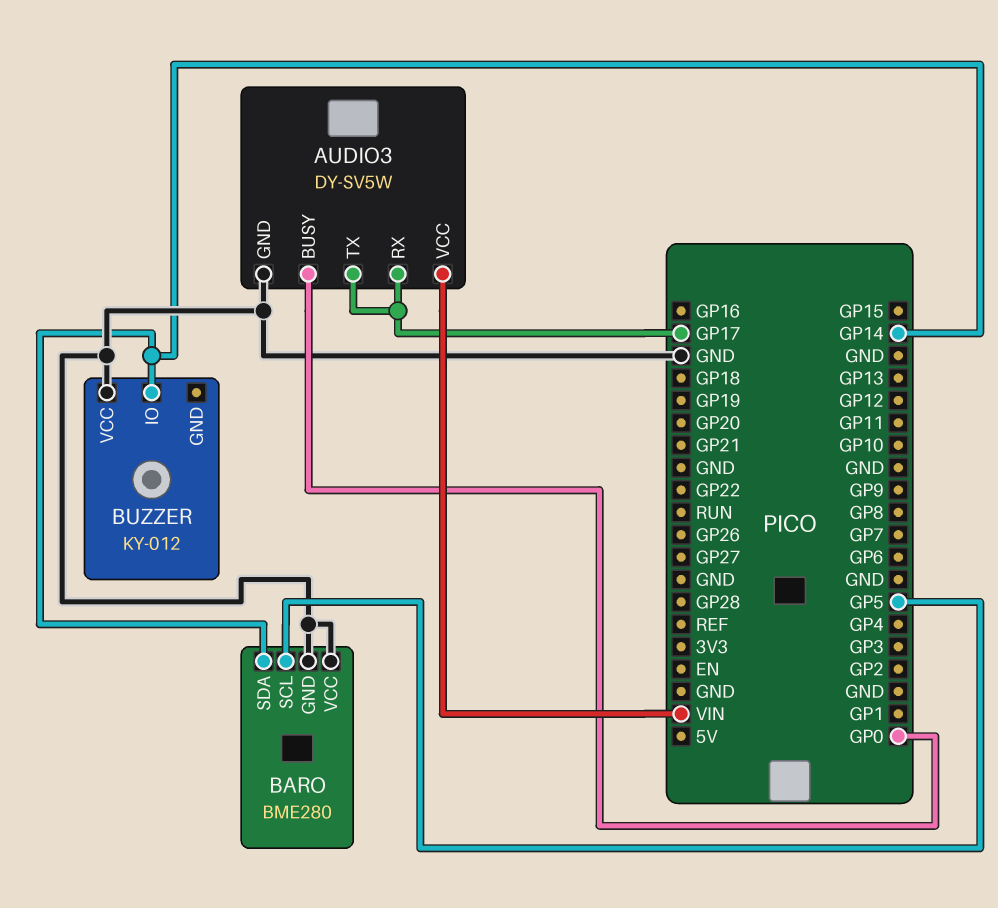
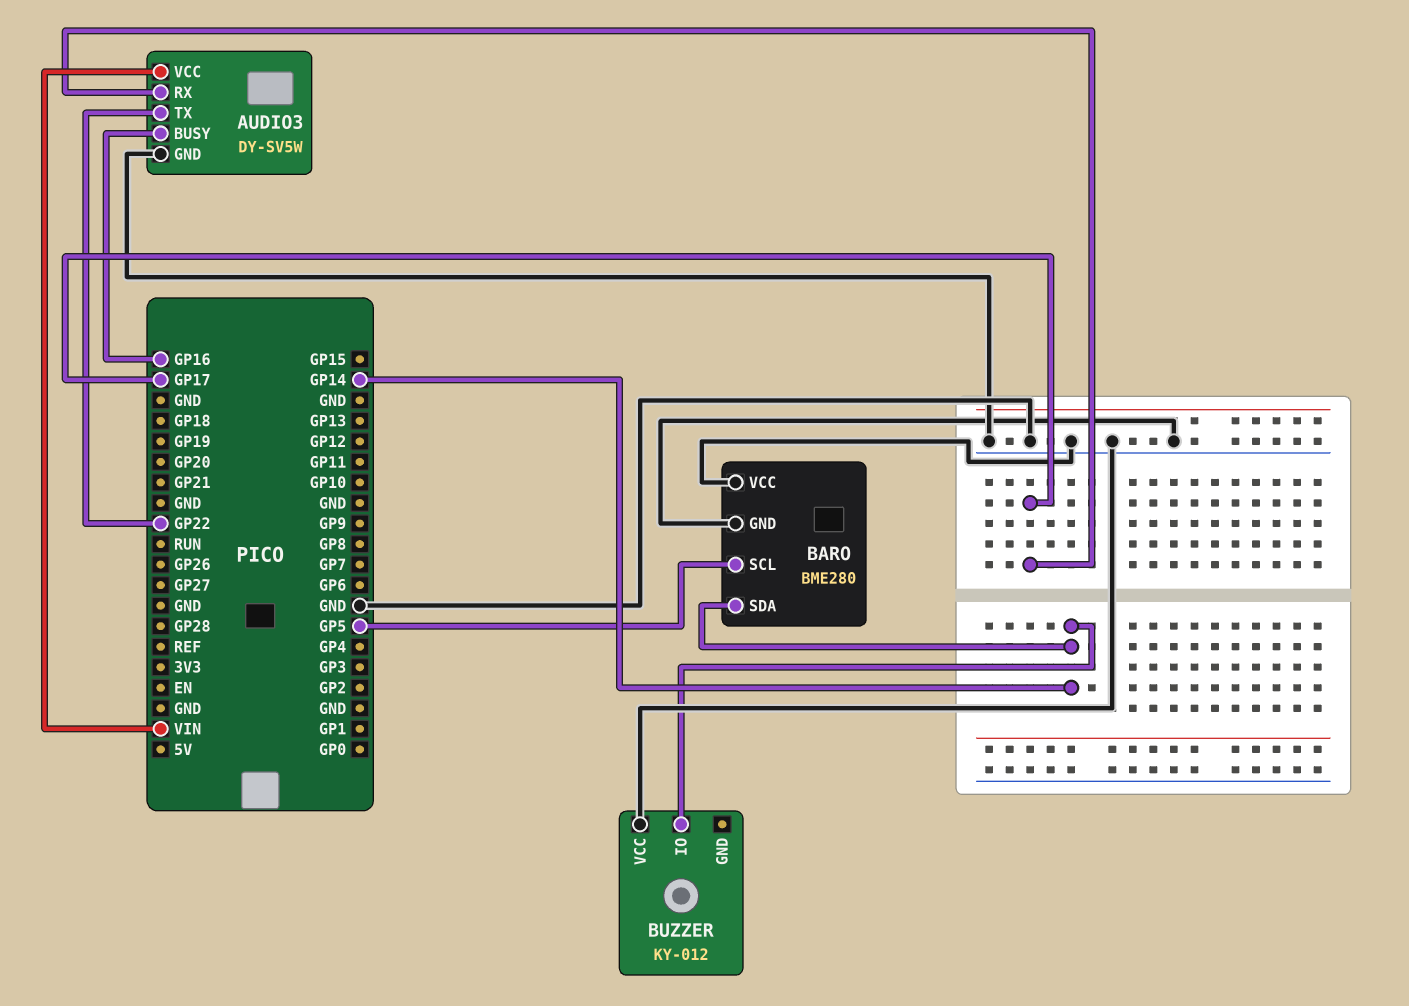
AUDIO3 pin BUSY: GP0 -> GP16
AUDIO3 pin TX: GP17 -> GP22

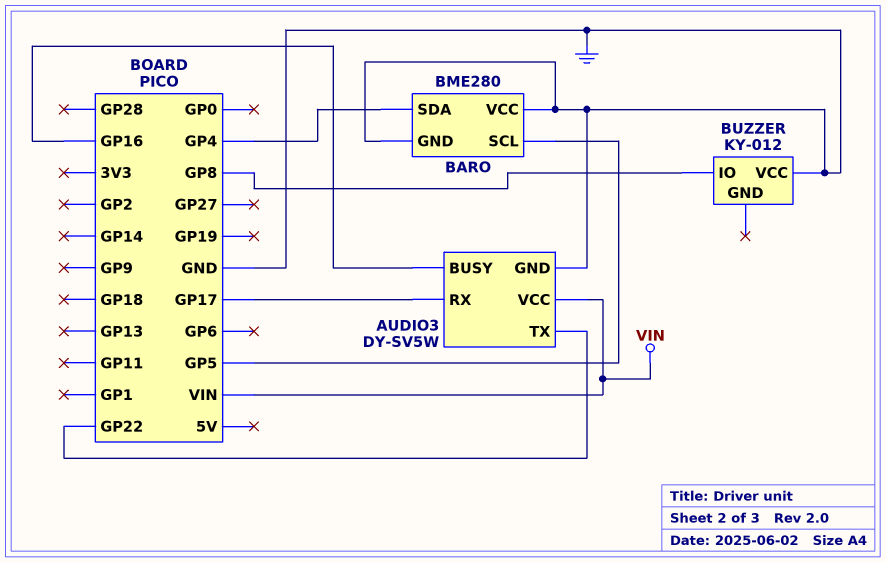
BARO pin SDA: GP14 -> GP4
BUZZER pin IO: GP14 -> GP8

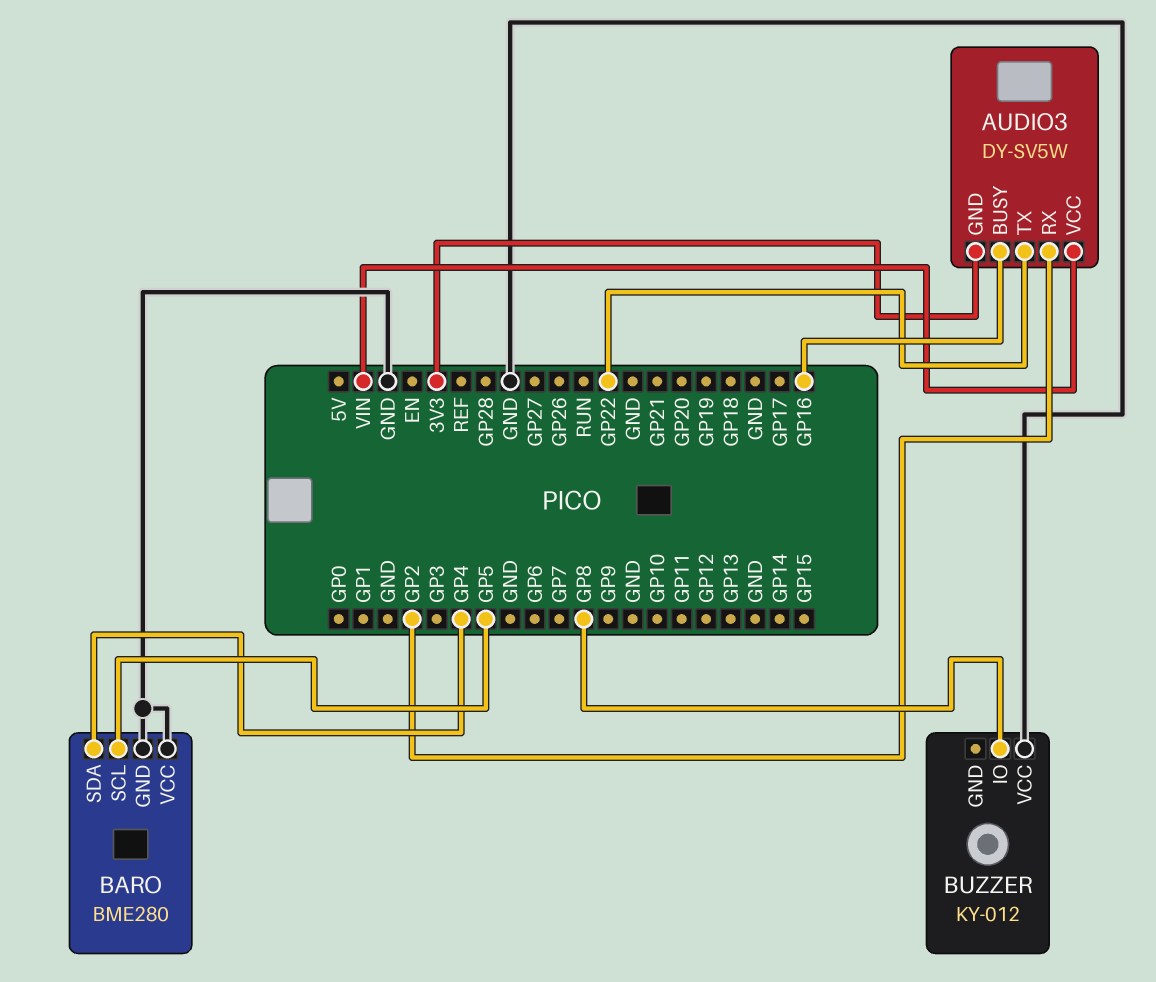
AUDIO3 pin GND: GND -> 3V3
AUDIO3 pin RX: GP17 -> GP2

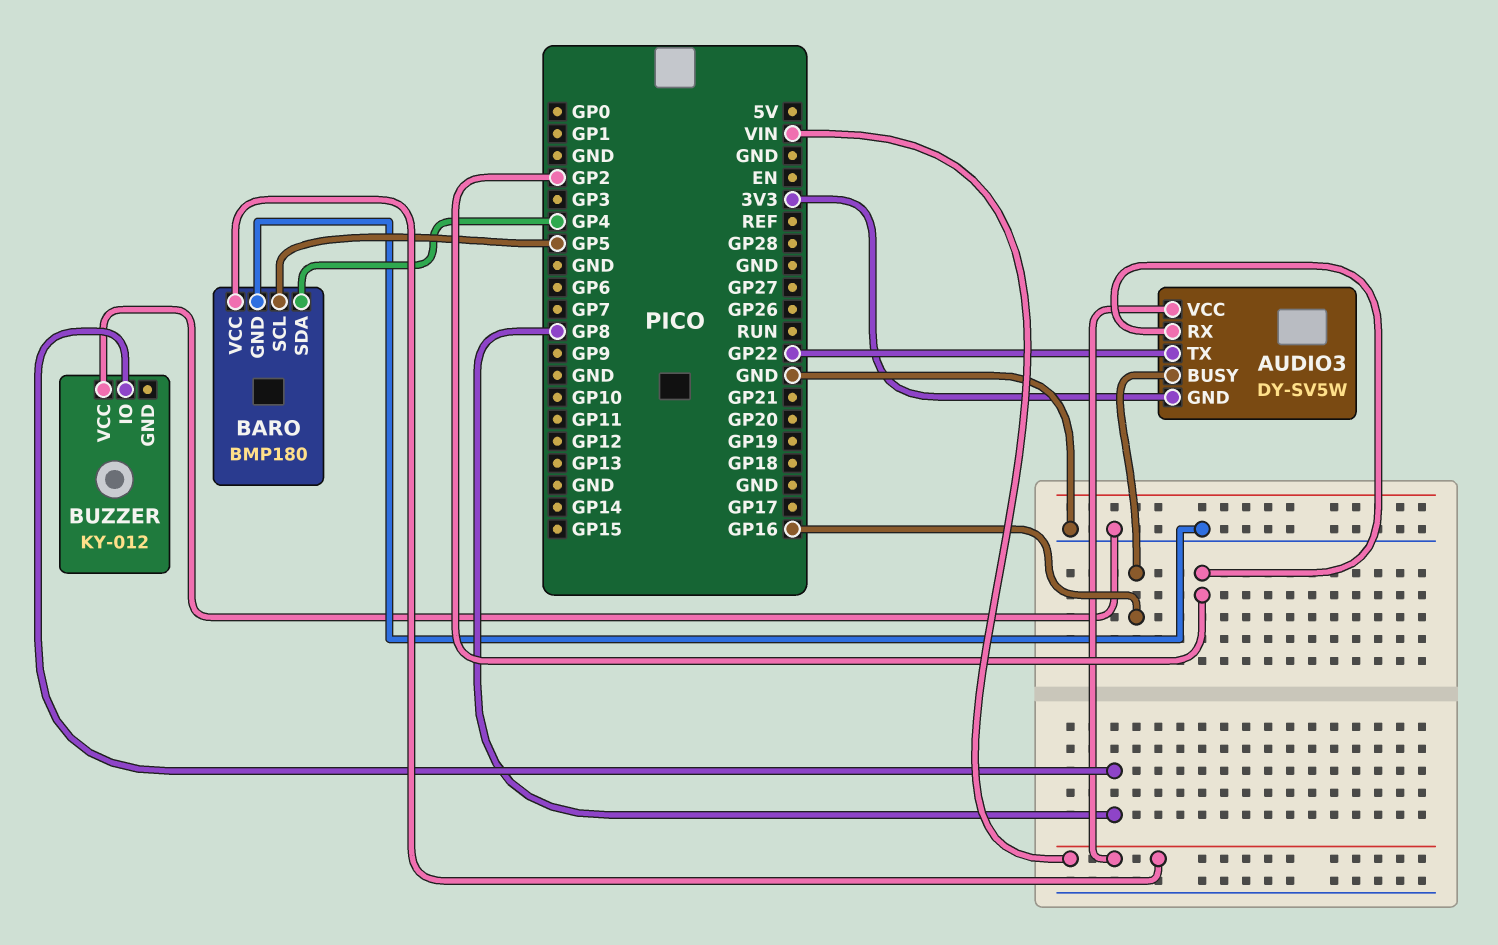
BARO: BME280 -> BMP180
BARO pin VCC: GND -> VIN

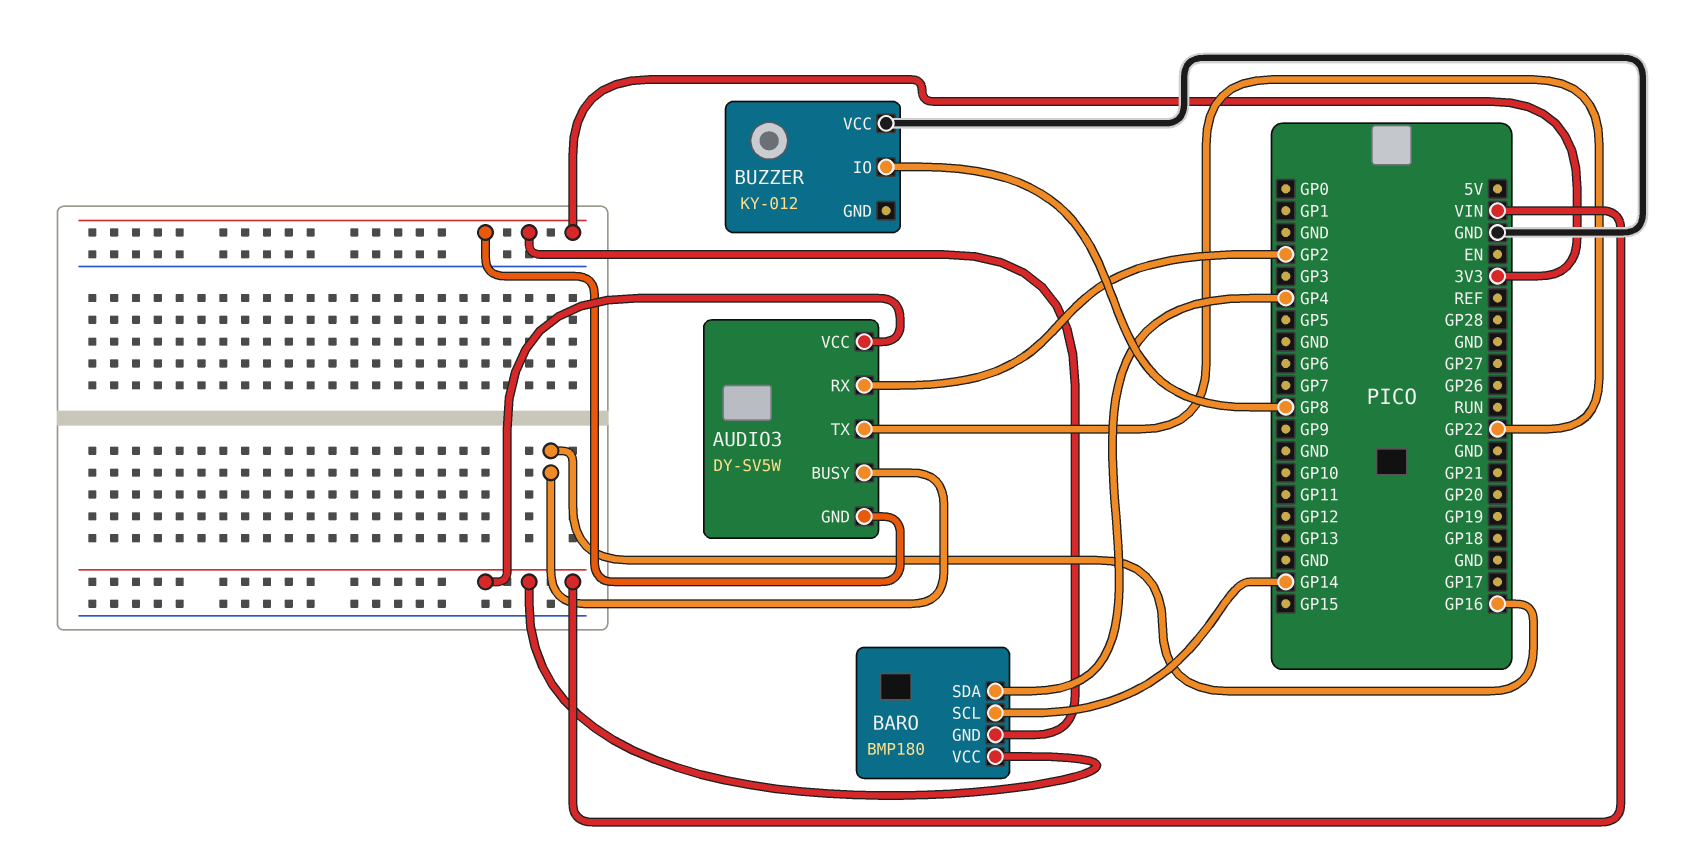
BARO pin GND: GND -> 3V3
BARO pin SCL: GP5 -> GP14

